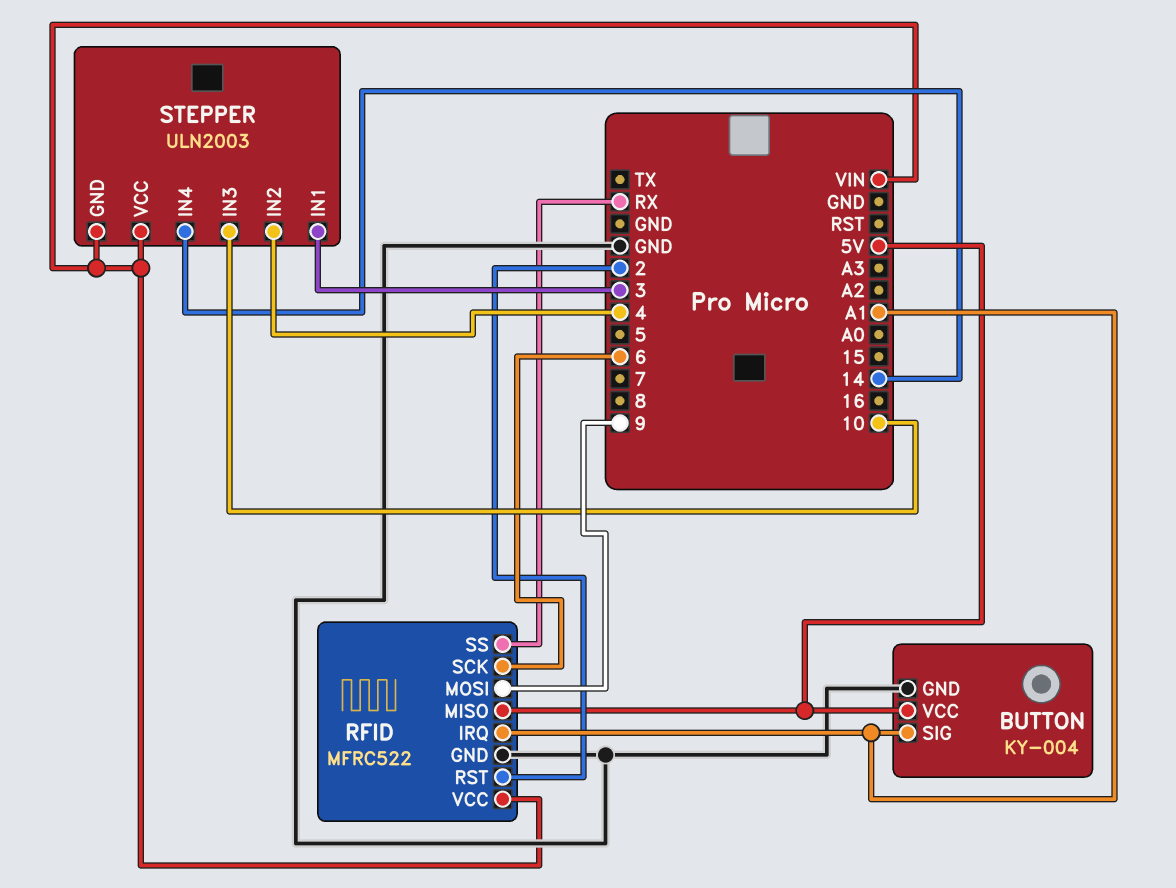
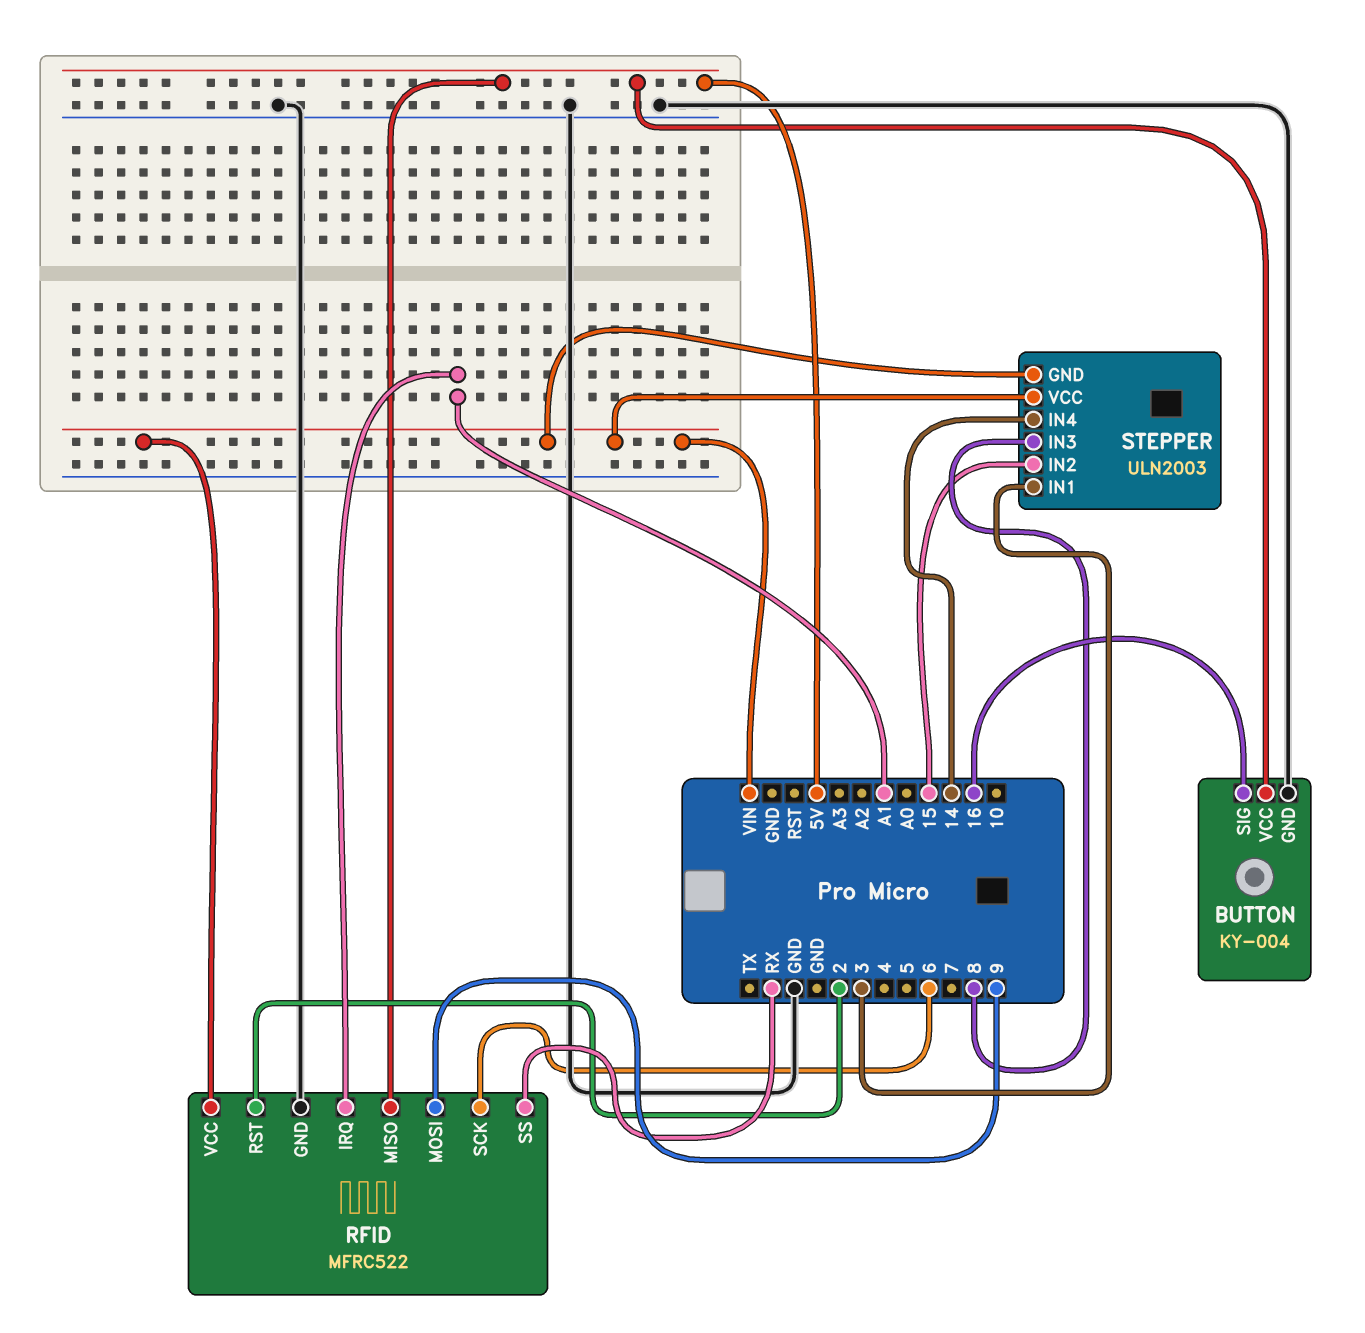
BUTTON pin SIG: A1 -> 16
STEPPER pin IN2: 4 -> 15
STEPPER pin IN3: 10 -> 8

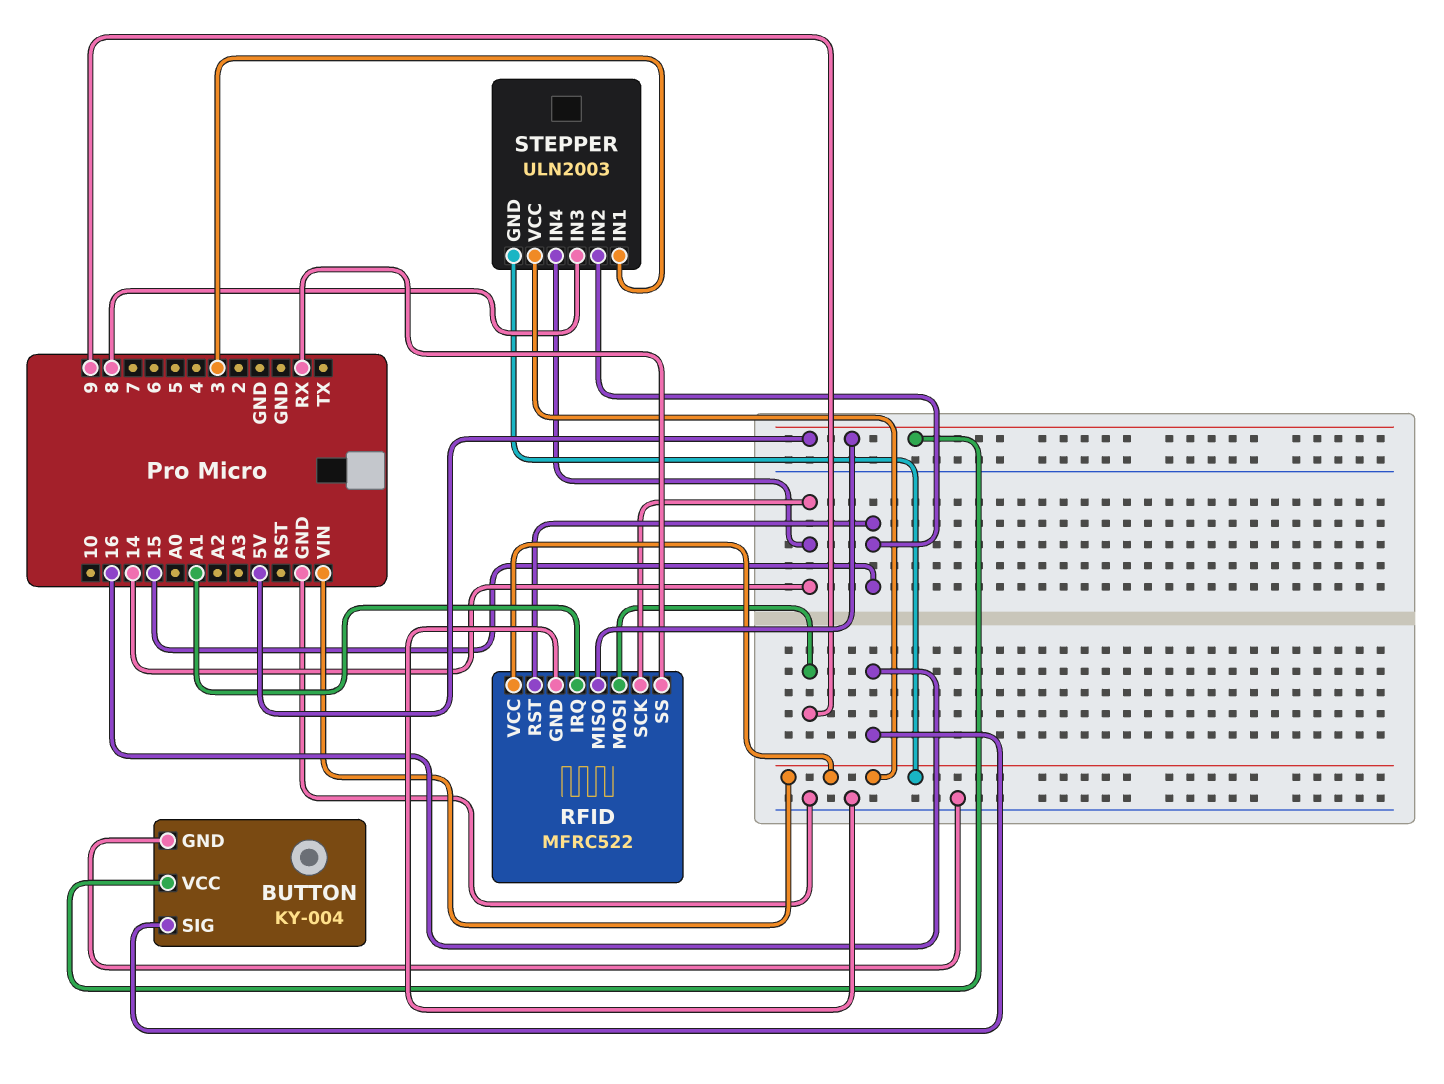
RFID pin RST: 2 -> 15
RFID pin SCK: 6 -> 14

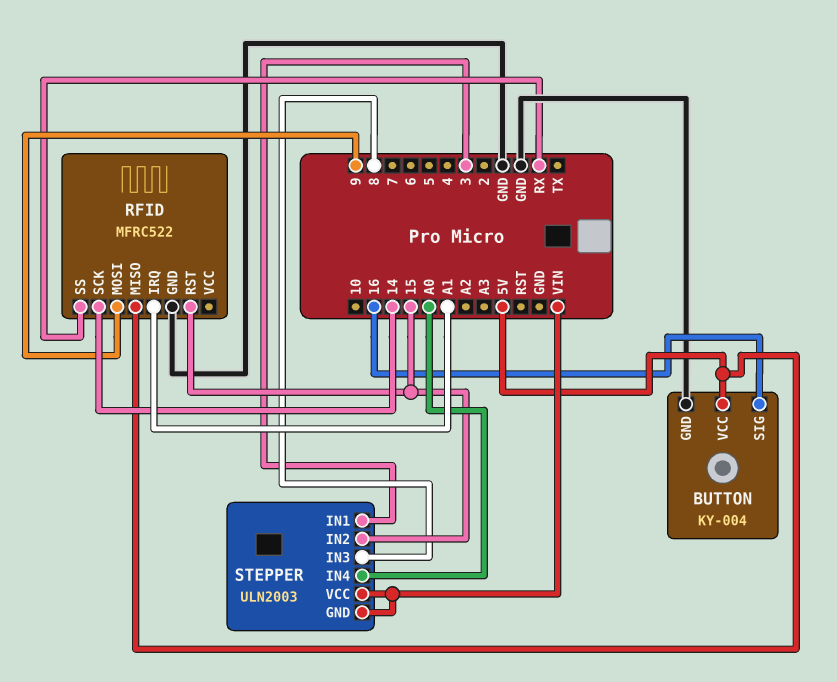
RFID pin VCC: VIN -> none
STEPPER pin IN4: 14 -> A0

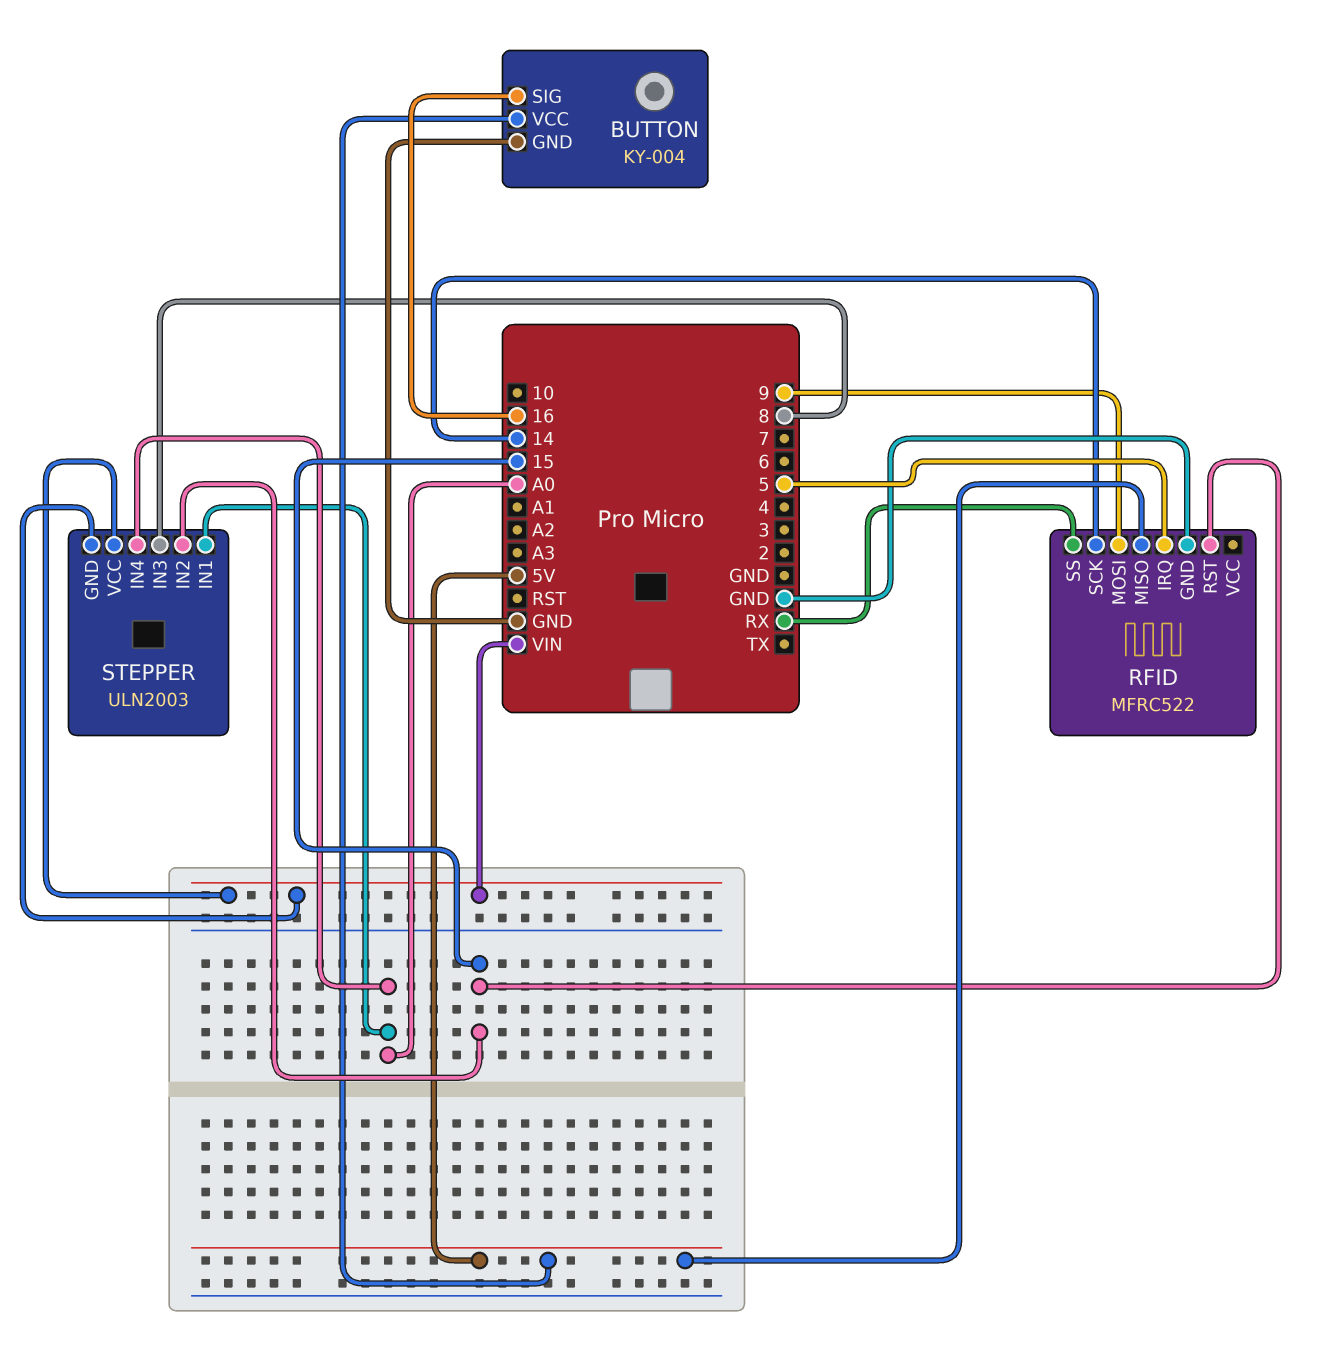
RFID pin IRQ: A1 -> 5
STEPPER pin IN1: 3 -> A0

